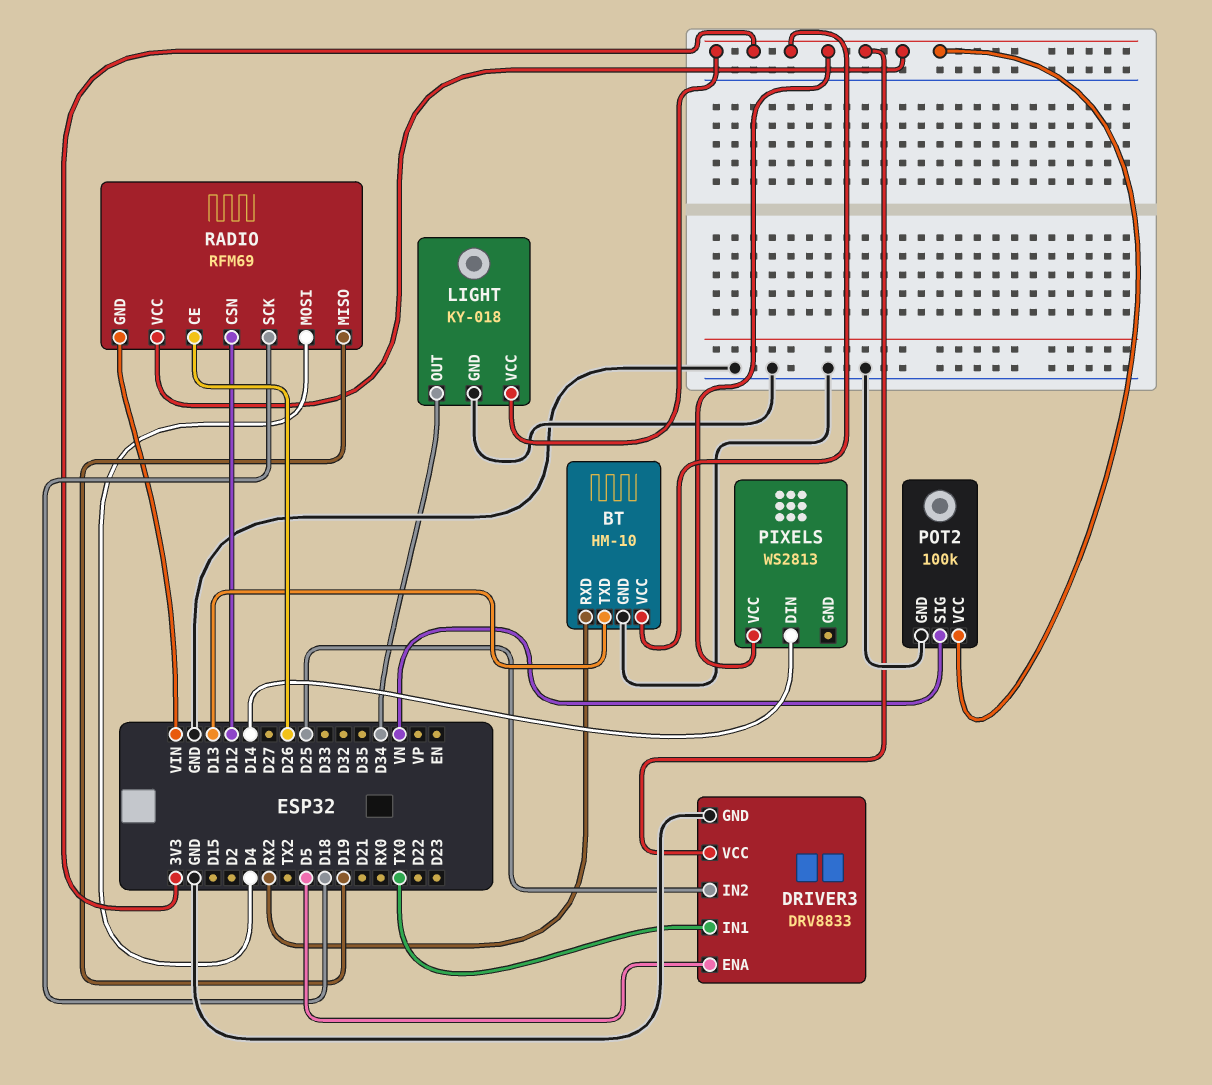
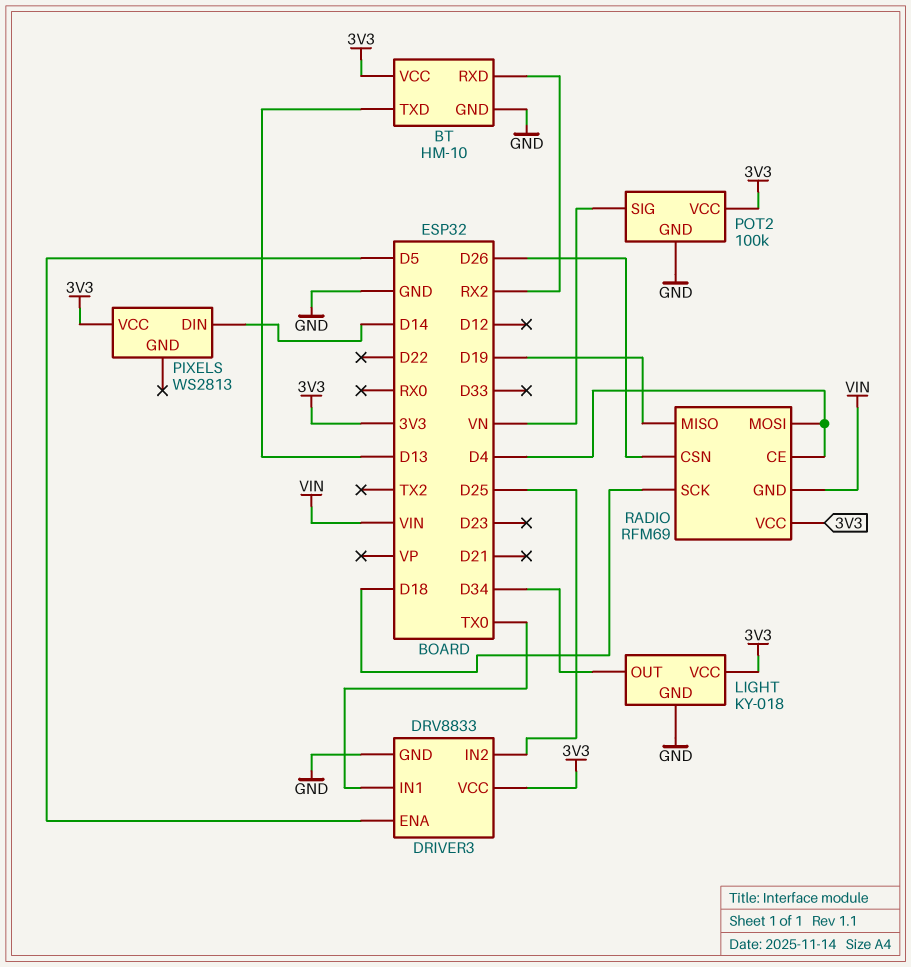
RADIO pin CE: D26 -> D4
RADIO pin CSN: D12 -> D26

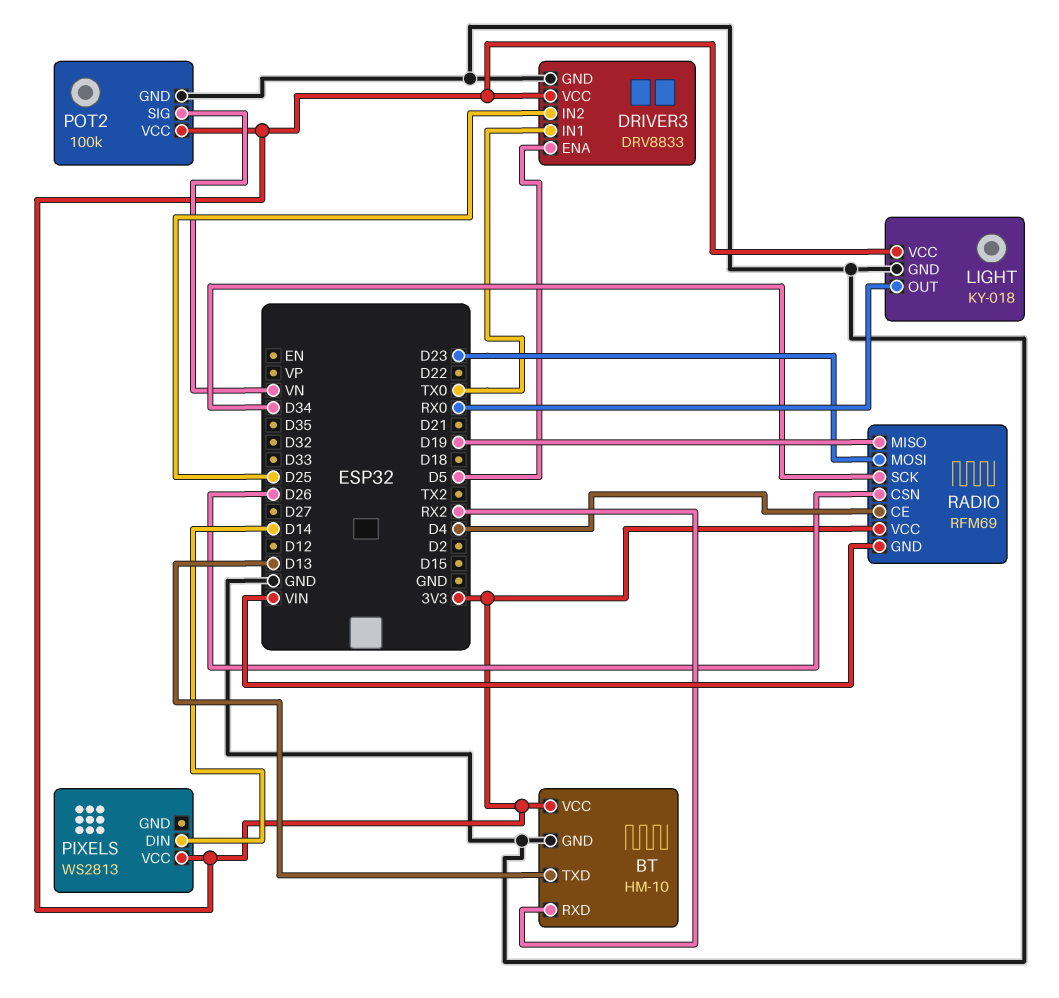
LIGHT pin OUT: D34 -> RX0
RADIO pin MOSI: D4 -> D23
RADIO pin SCK: D18 -> D34

